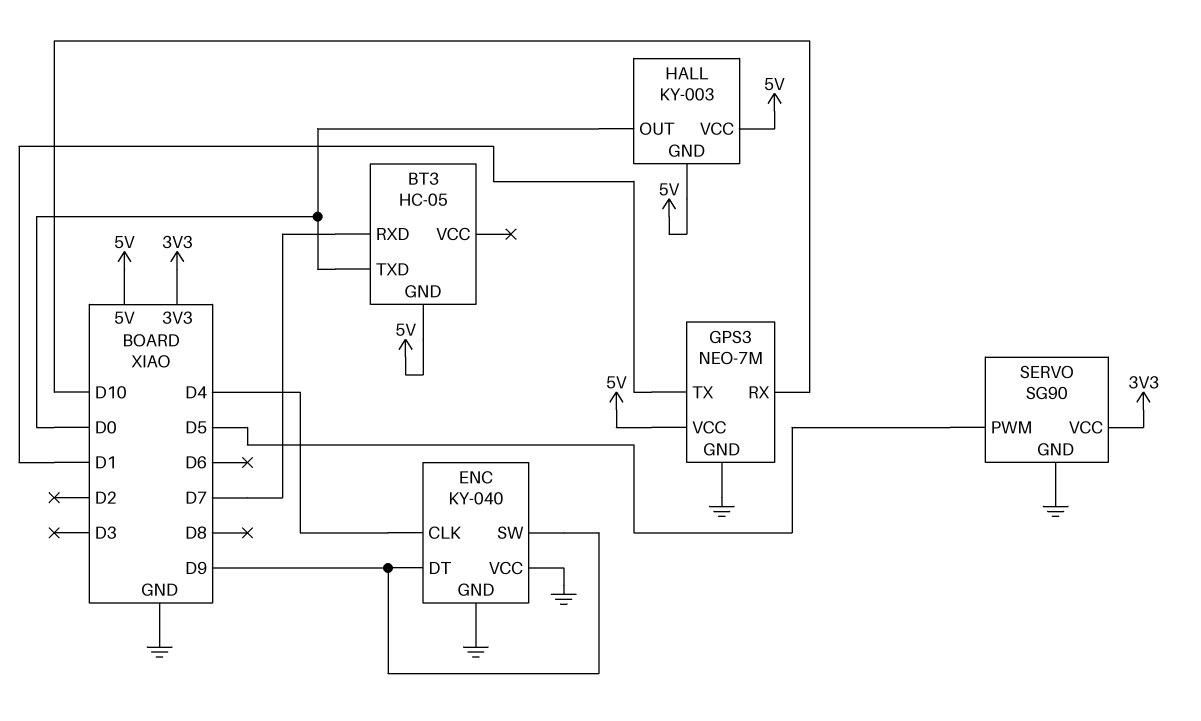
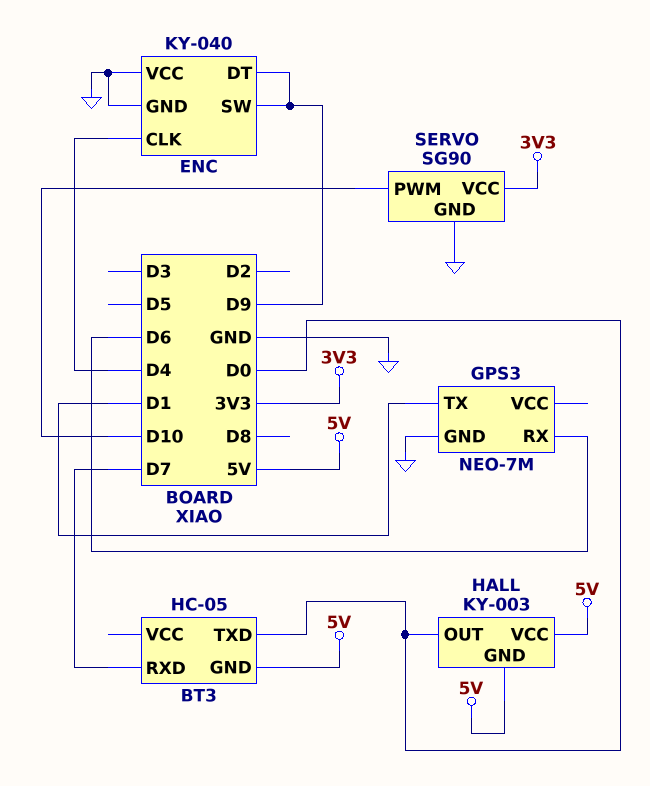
GPS3 pin RX: D10 -> D6
GPS3 pin VCC: 5V -> none
SERVO pin PWM: D5 -> D10

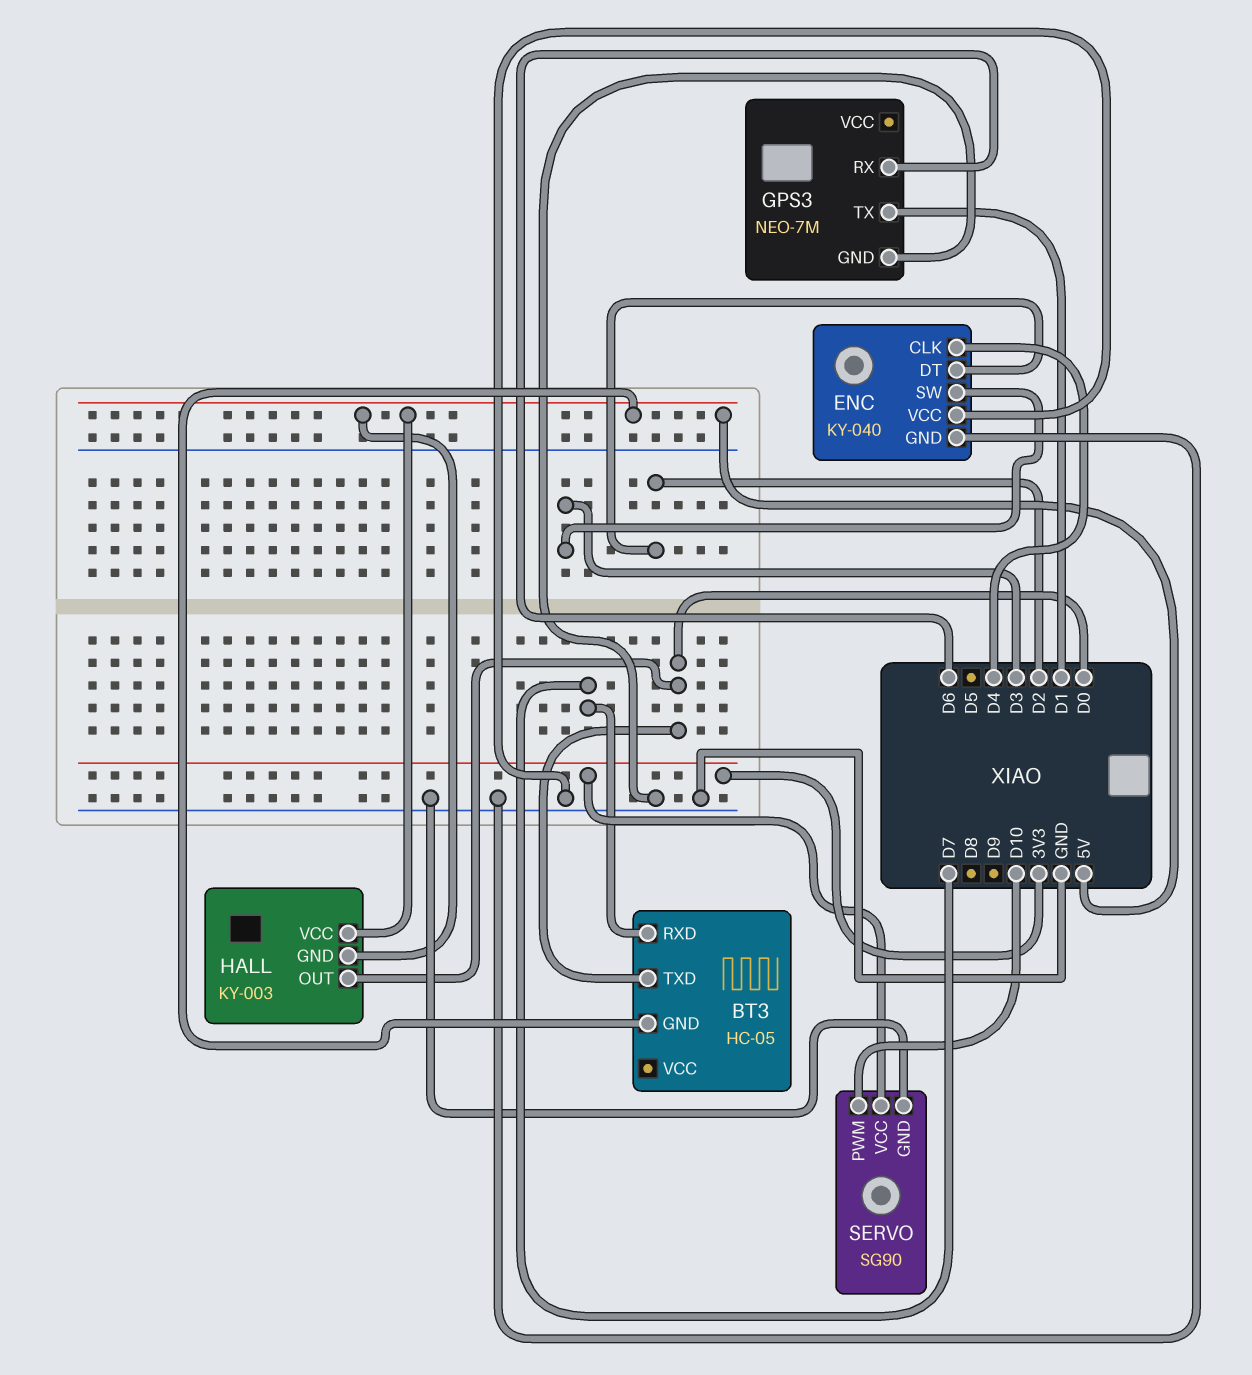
ENC pin DT: D9 -> D2
ENC pin SW: D9 -> D3

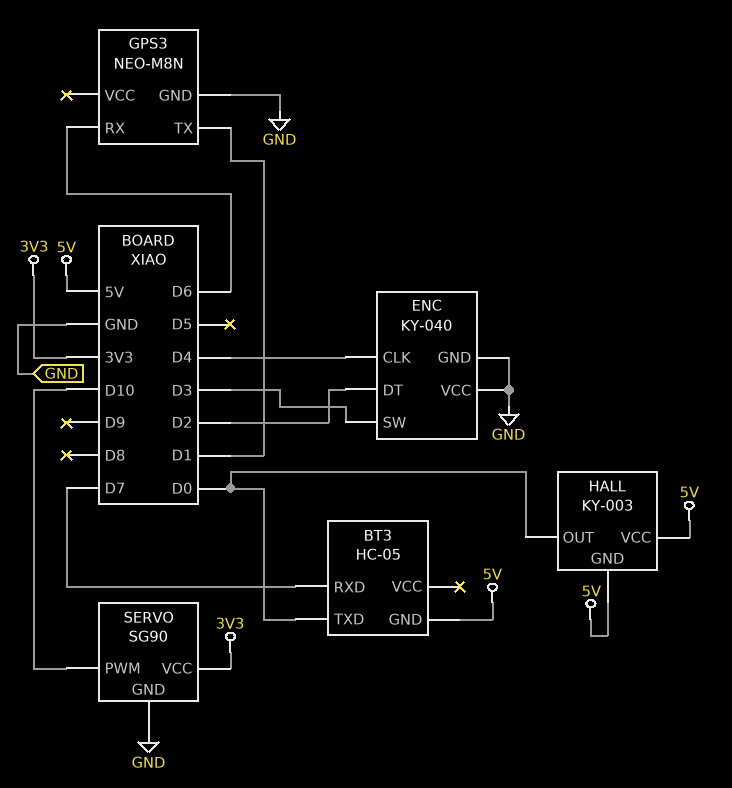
GPS3: NEO-7M -> NEO-M8N

